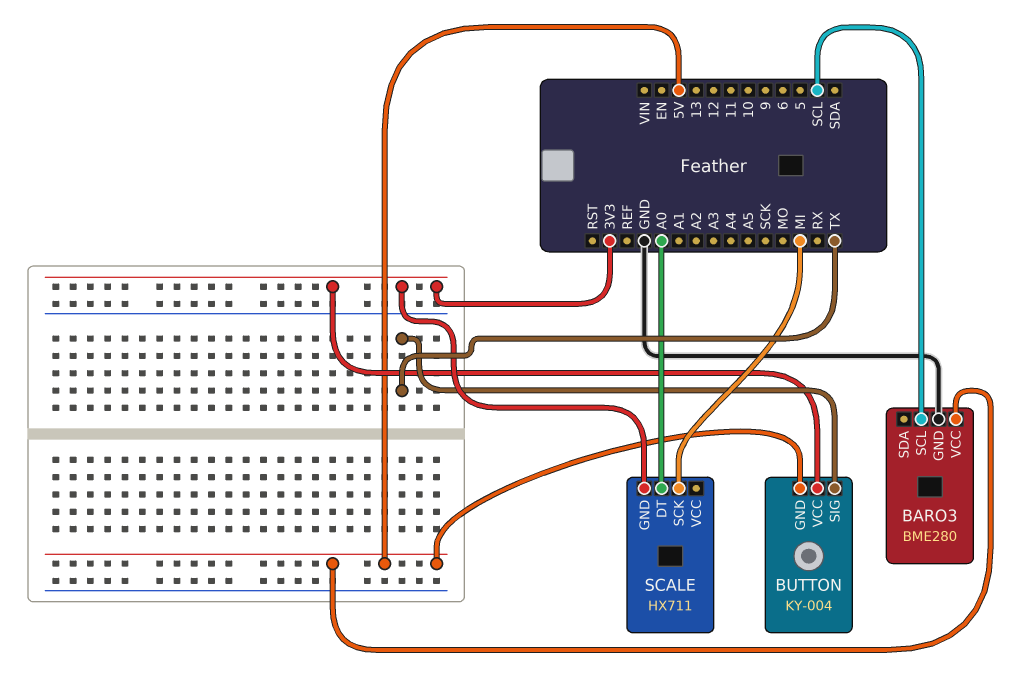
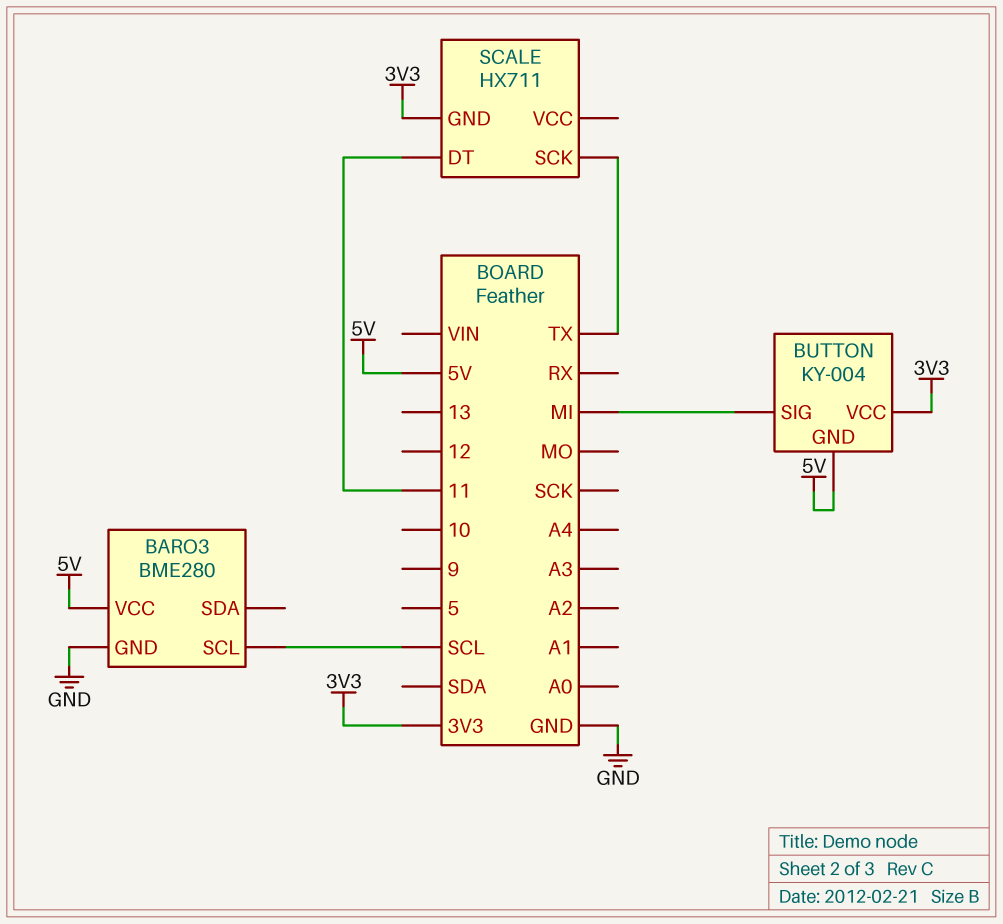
BUTTON pin SIG: TX -> MI
SCALE pin DT: A0 -> 11
SCALE pin SCK: MI -> TX

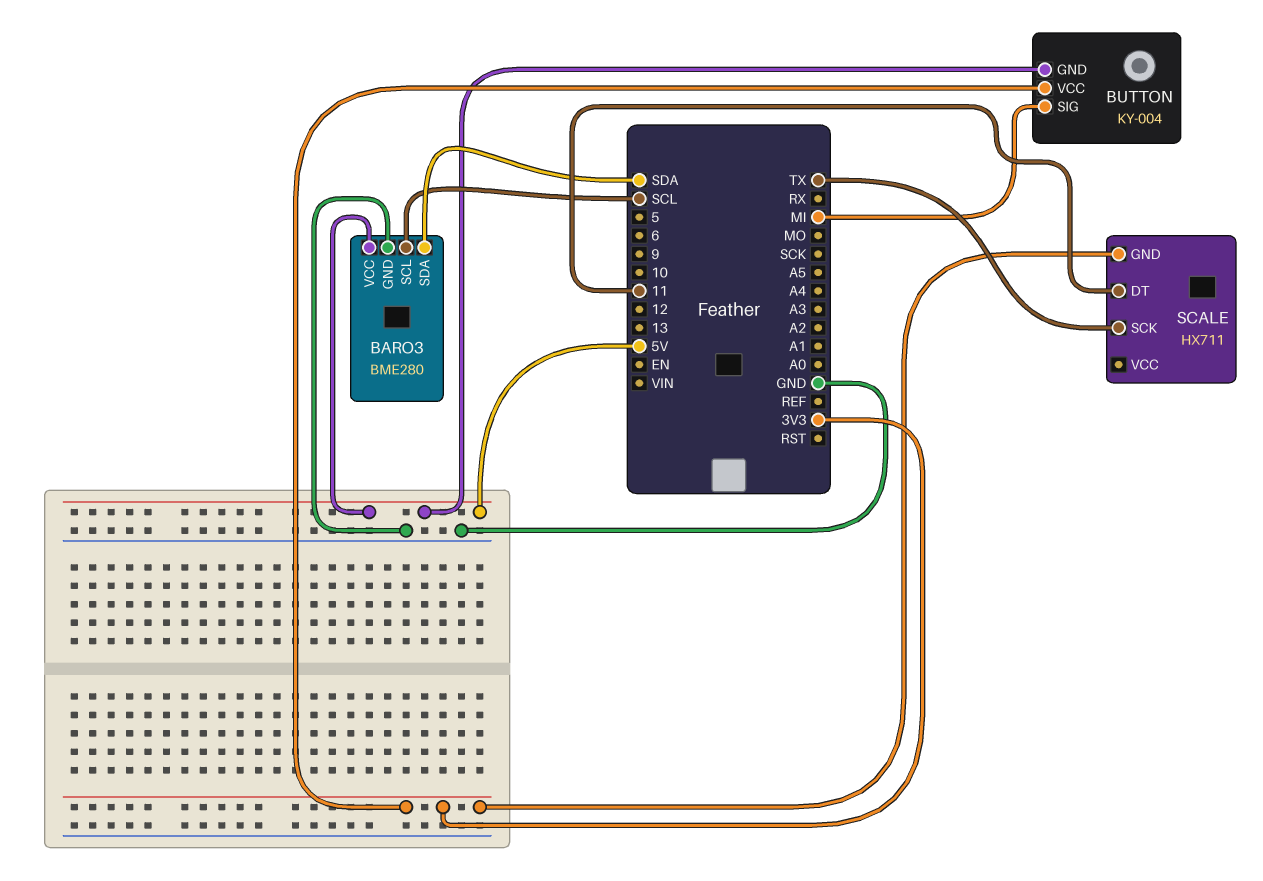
BARO3 pin SDA: none -> SDA

